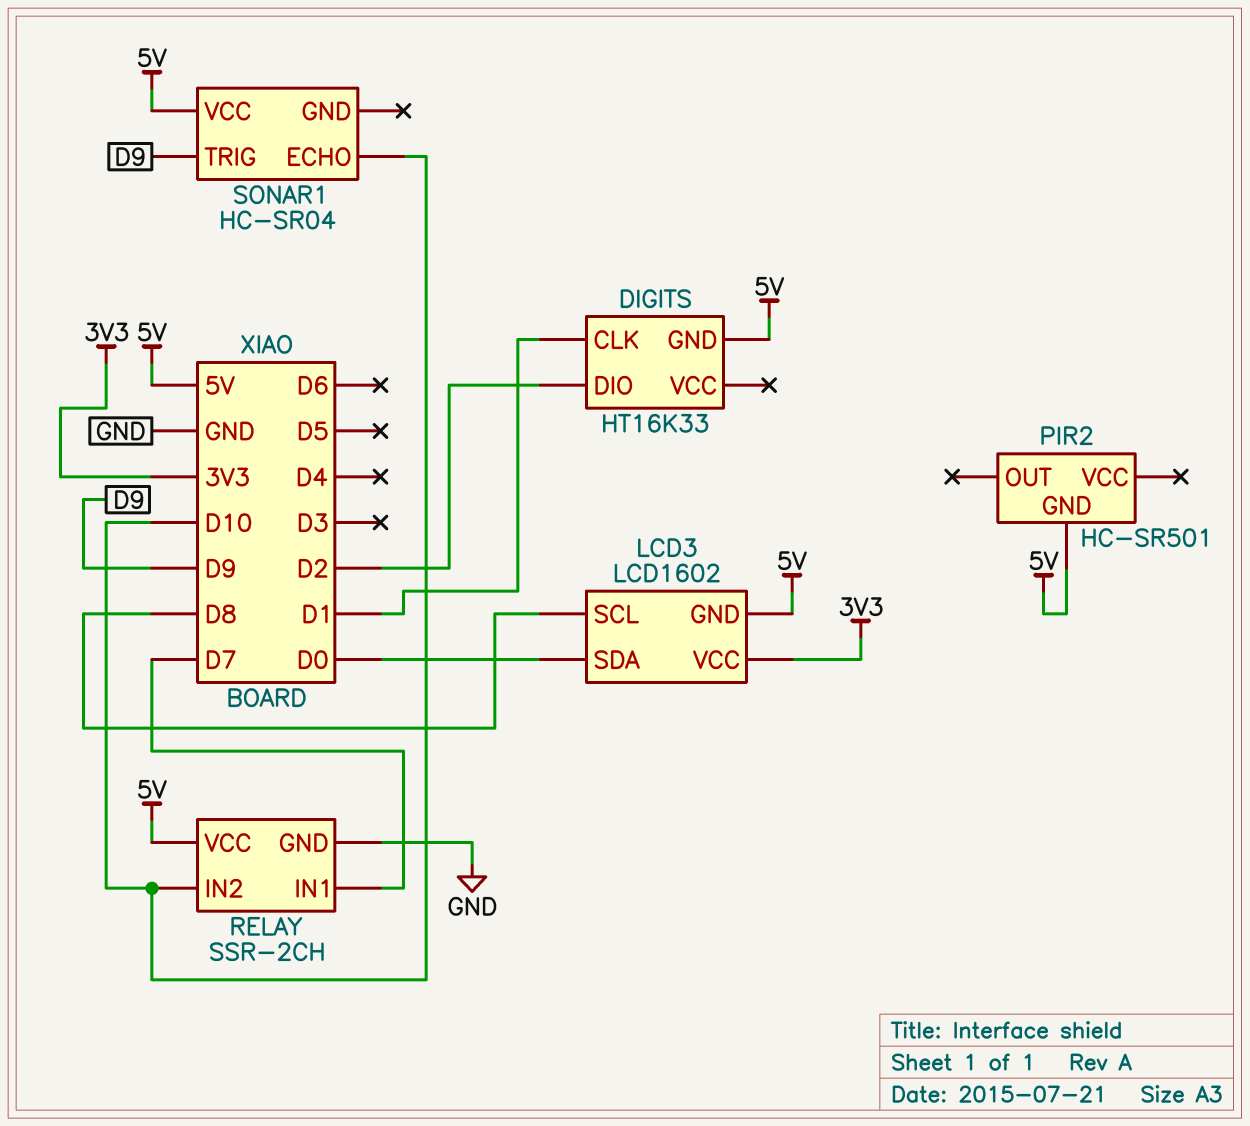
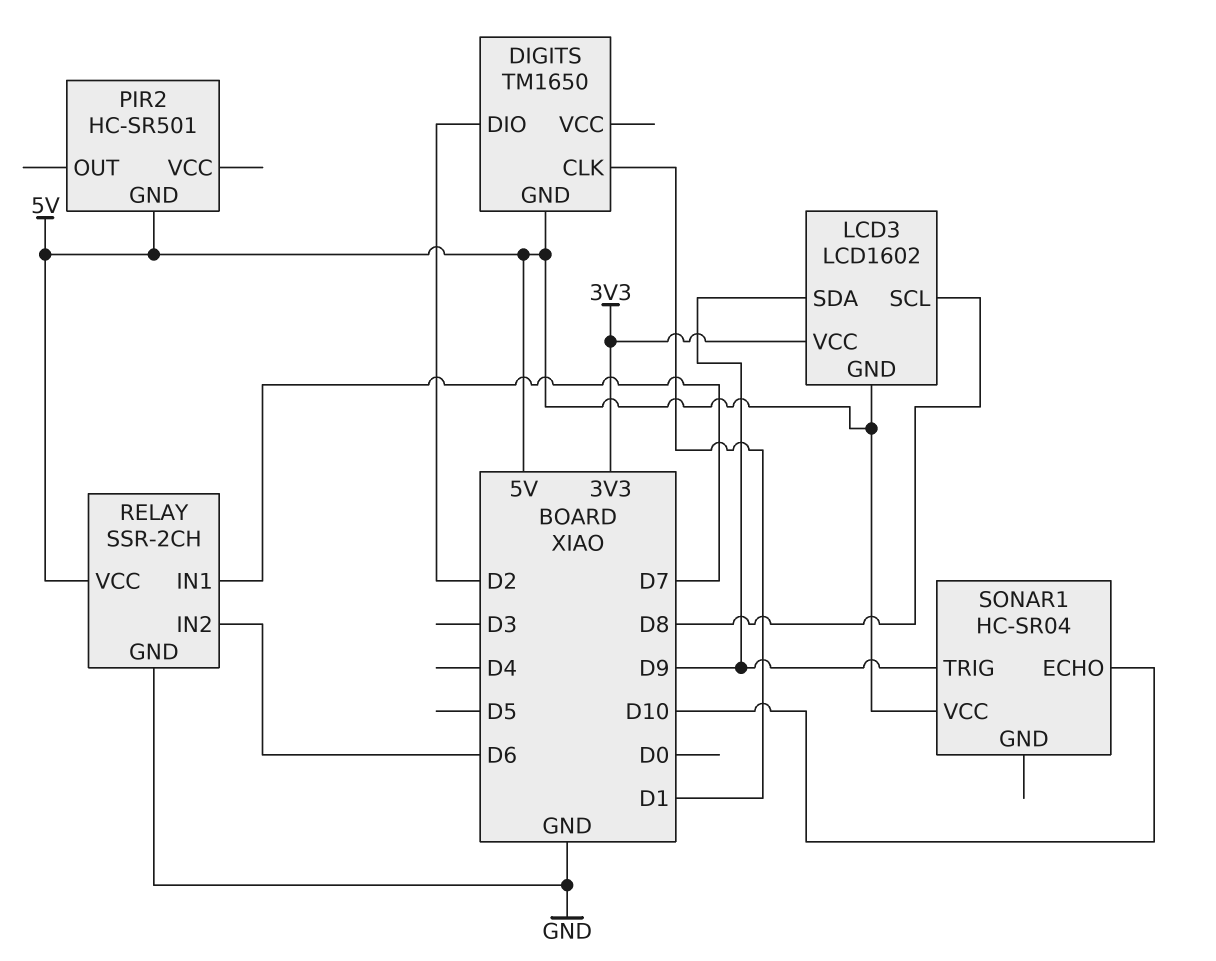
DIGITS: HT16K33 -> TM1650
LCD3 pin SDA: D0 -> D9
RELAY pin IN2: D10 -> D6

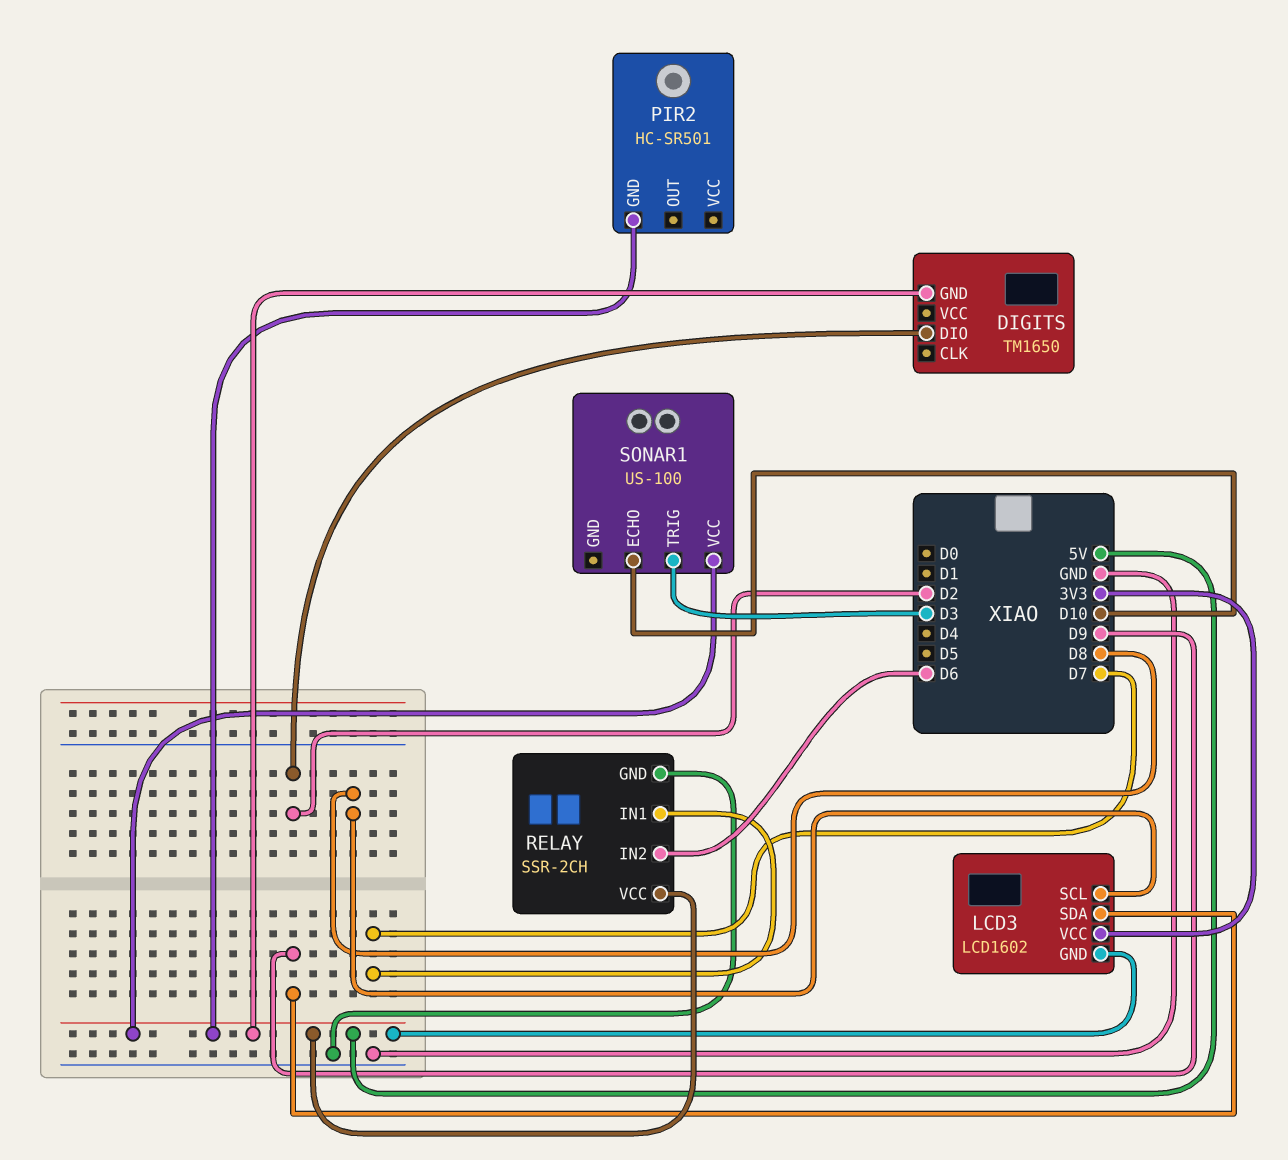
DIGITS pin CLK: D1 -> none
SONAR1: HC-SR04 -> US-100
SONAR1 pin TRIG: D9 -> D3

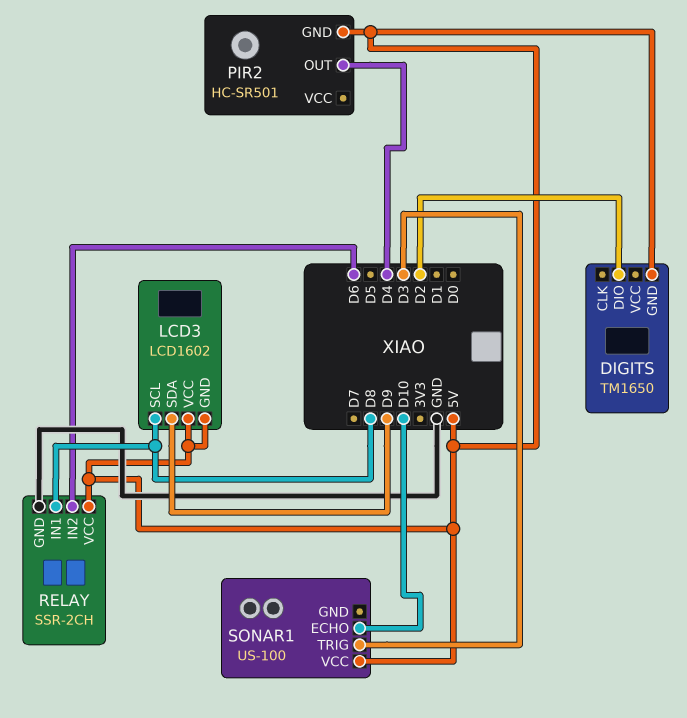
LCD3 pin VCC: 3V3 -> 5V
PIR2 pin OUT: none -> D4
RELAY pin IN1: D7 -> D8

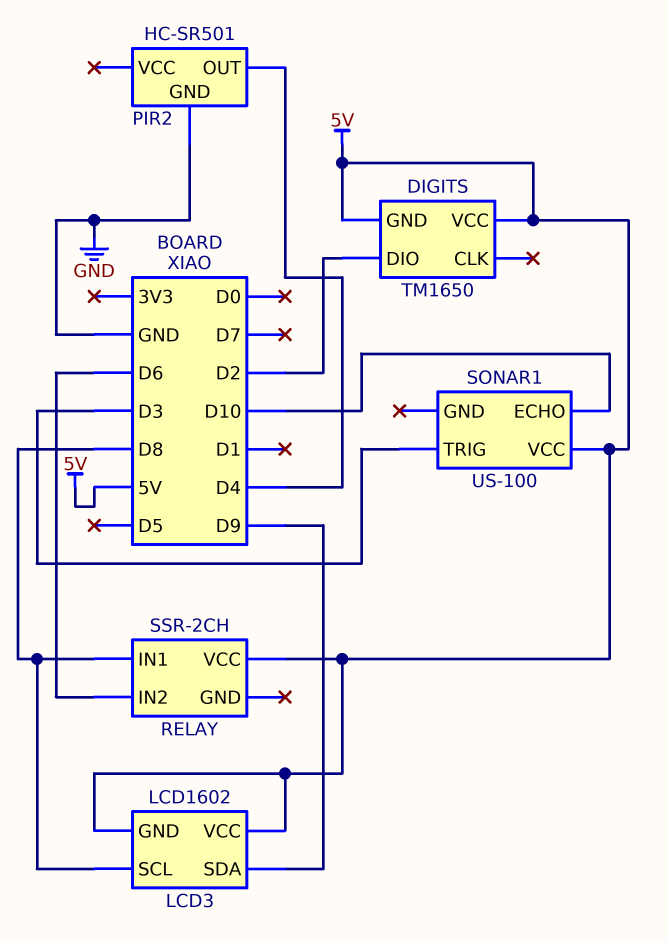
DIGITS pin VCC: none -> 5V
PIR2 pin GND: 5V -> GND
RELAY pin GND: GND -> none

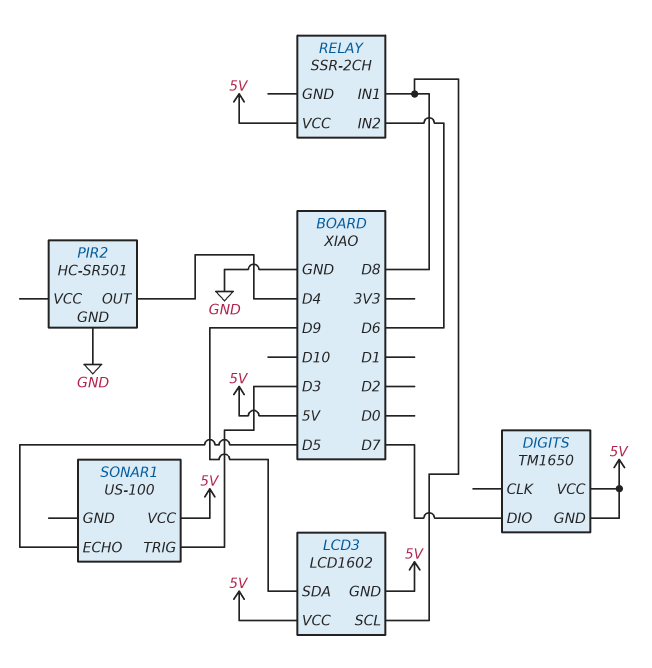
DIGITS pin DIO: D2 -> D7
SONAR1 pin ECHO: D10 -> D5

